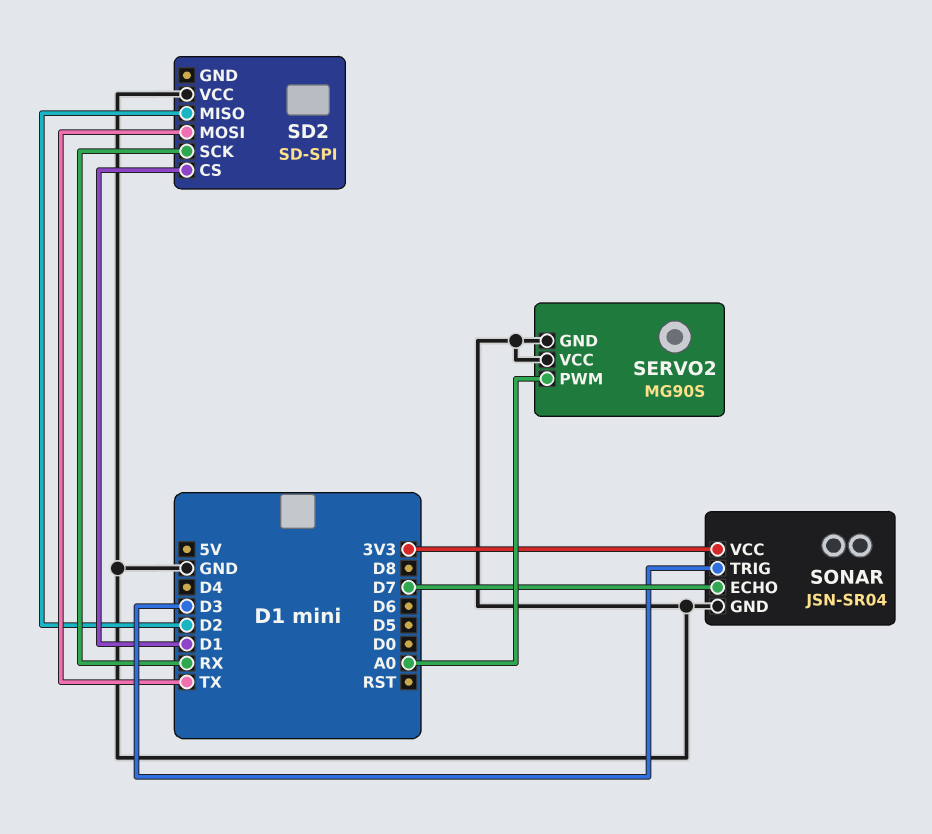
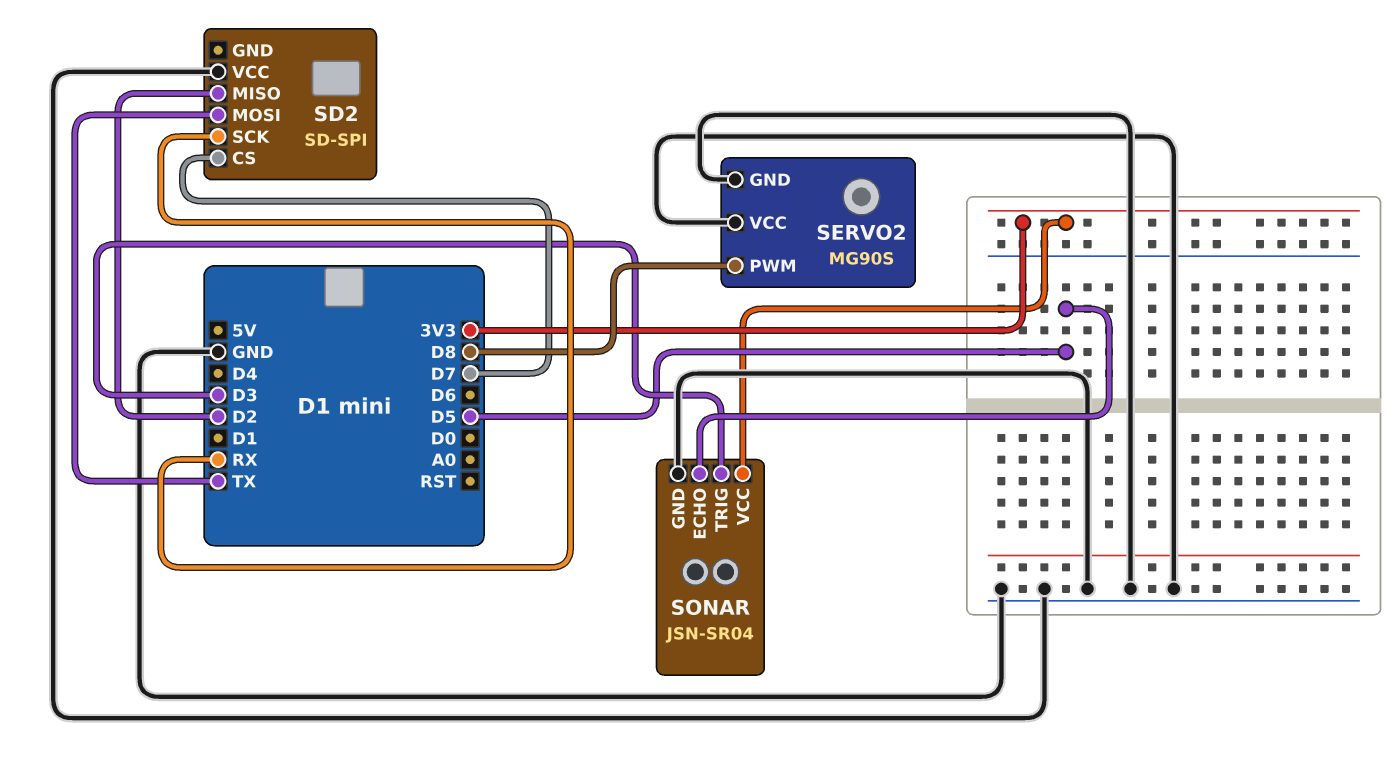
SD2 pin CS: D1 -> D7
SERVO2 pin PWM: A0 -> D8
SONAR pin ECHO: D7 -> D5

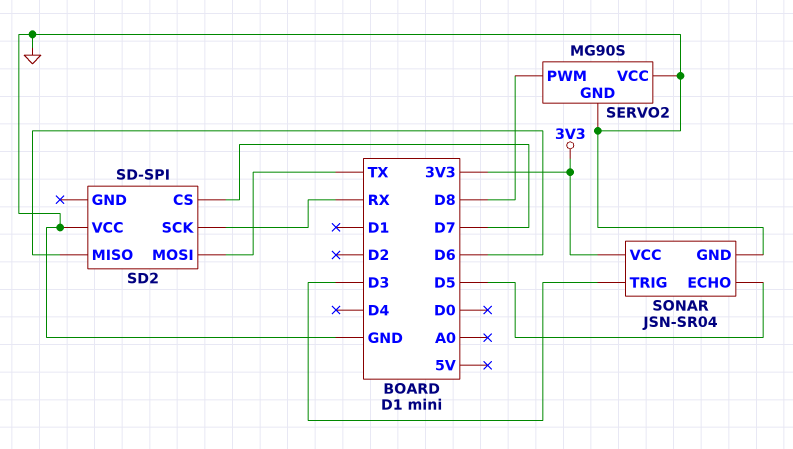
SD2 pin MISO: D2 -> D6

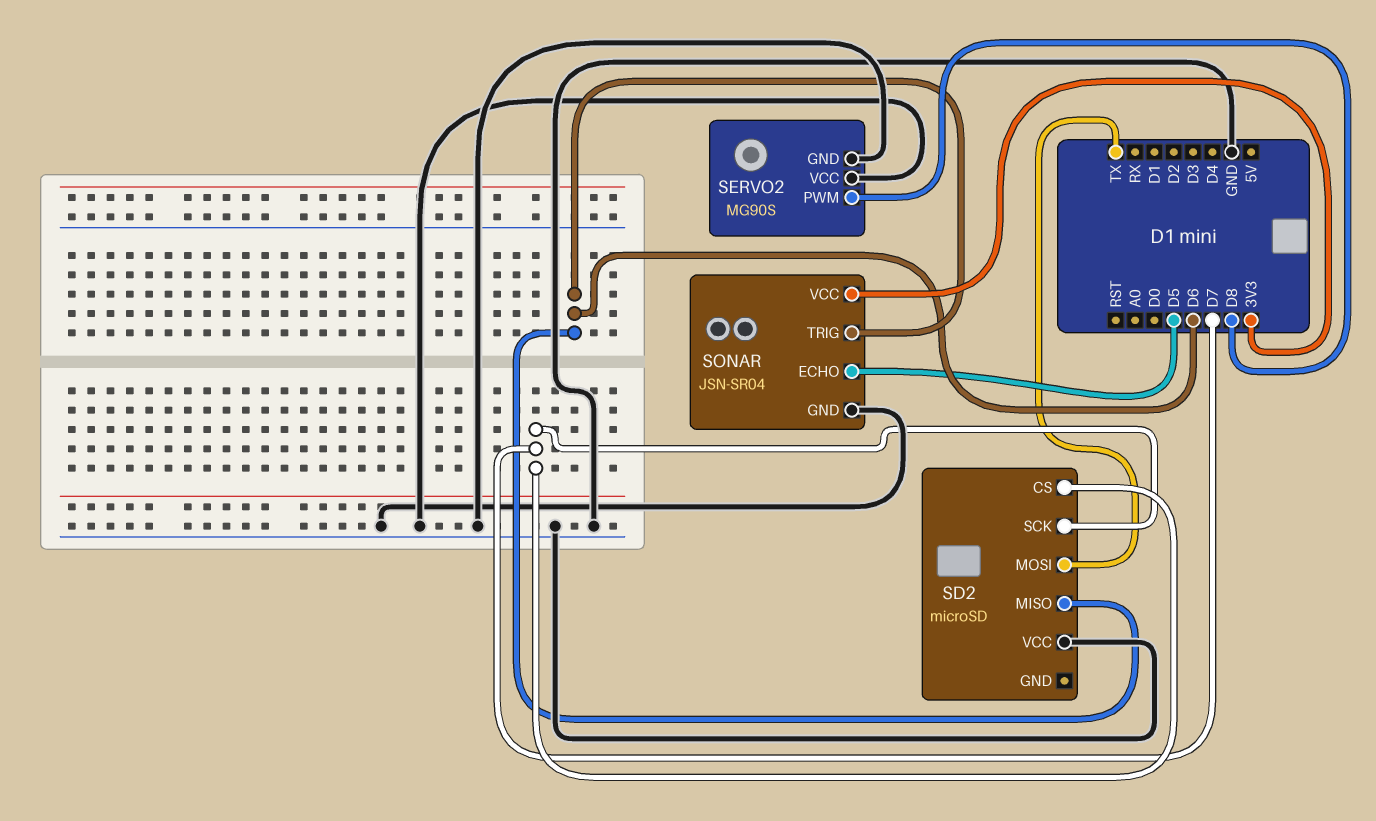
SD2: SD-SPI -> microSD
SD2 pin SCK: RX -> D7
SONAR pin TRIG: D3 -> D6

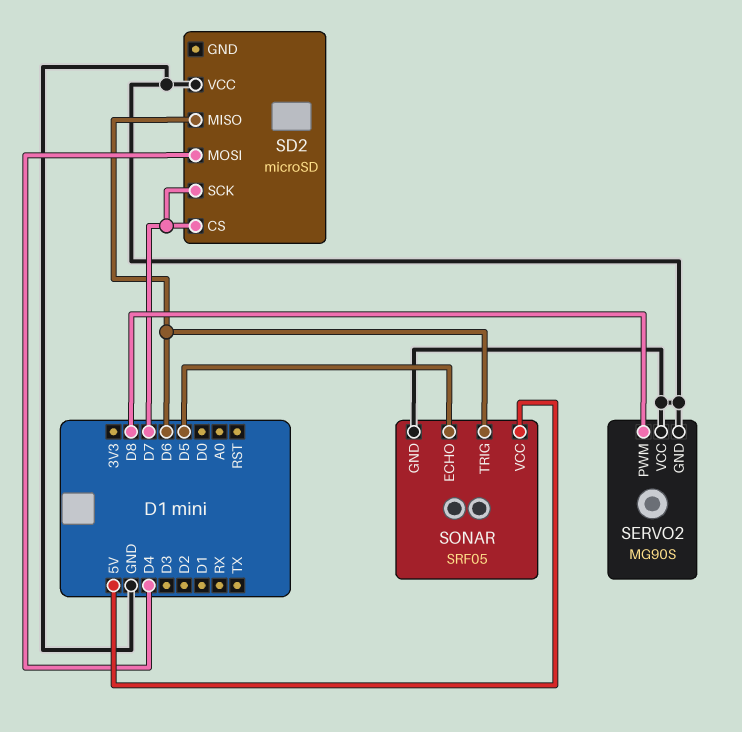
SD2 pin MOSI: TX -> D4
SONAR: JSN-SR04 -> SRF05
SONAR pin VCC: 3V3 -> 5V

